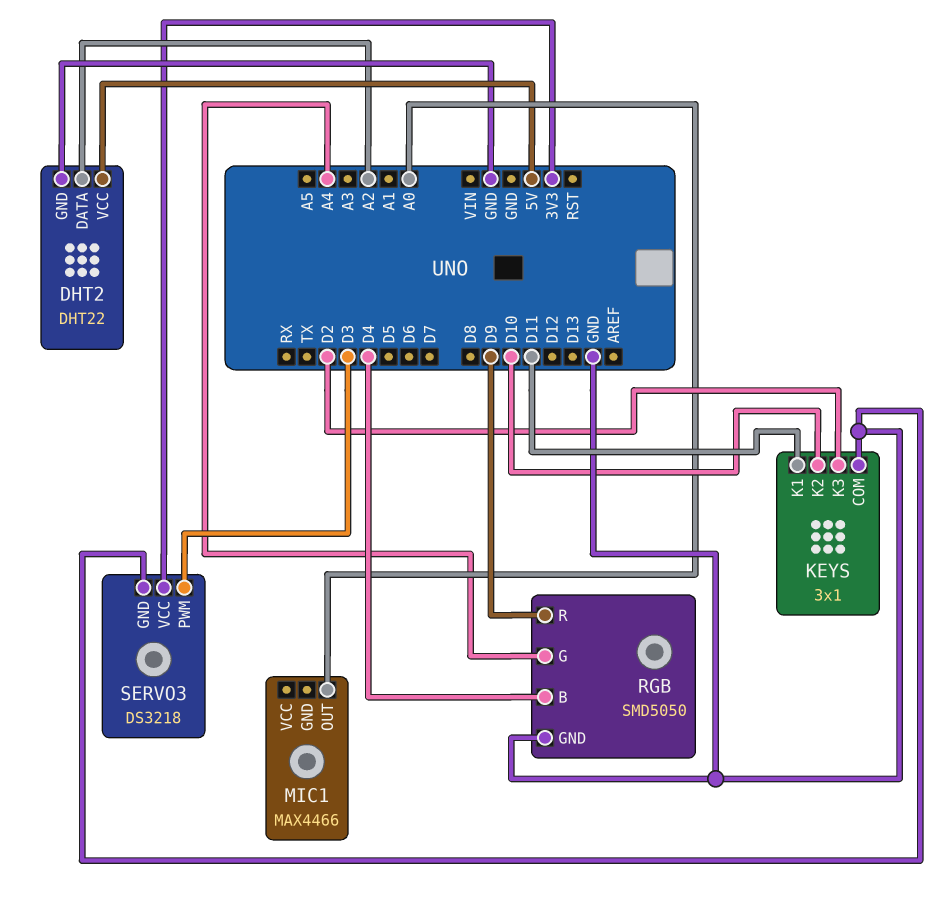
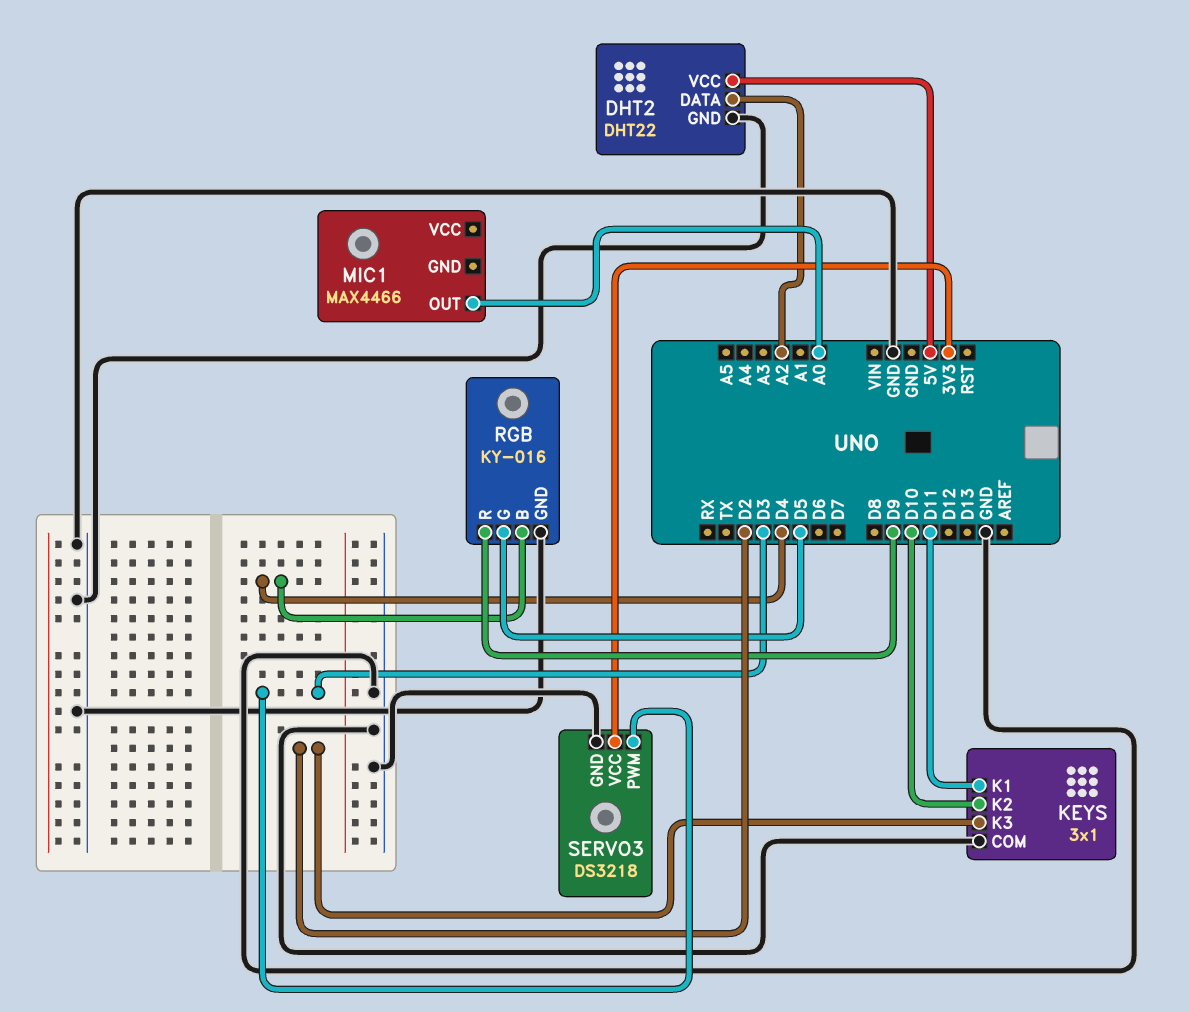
RGB: SMD5050 -> KY-016
RGB pin G: A4 -> D5

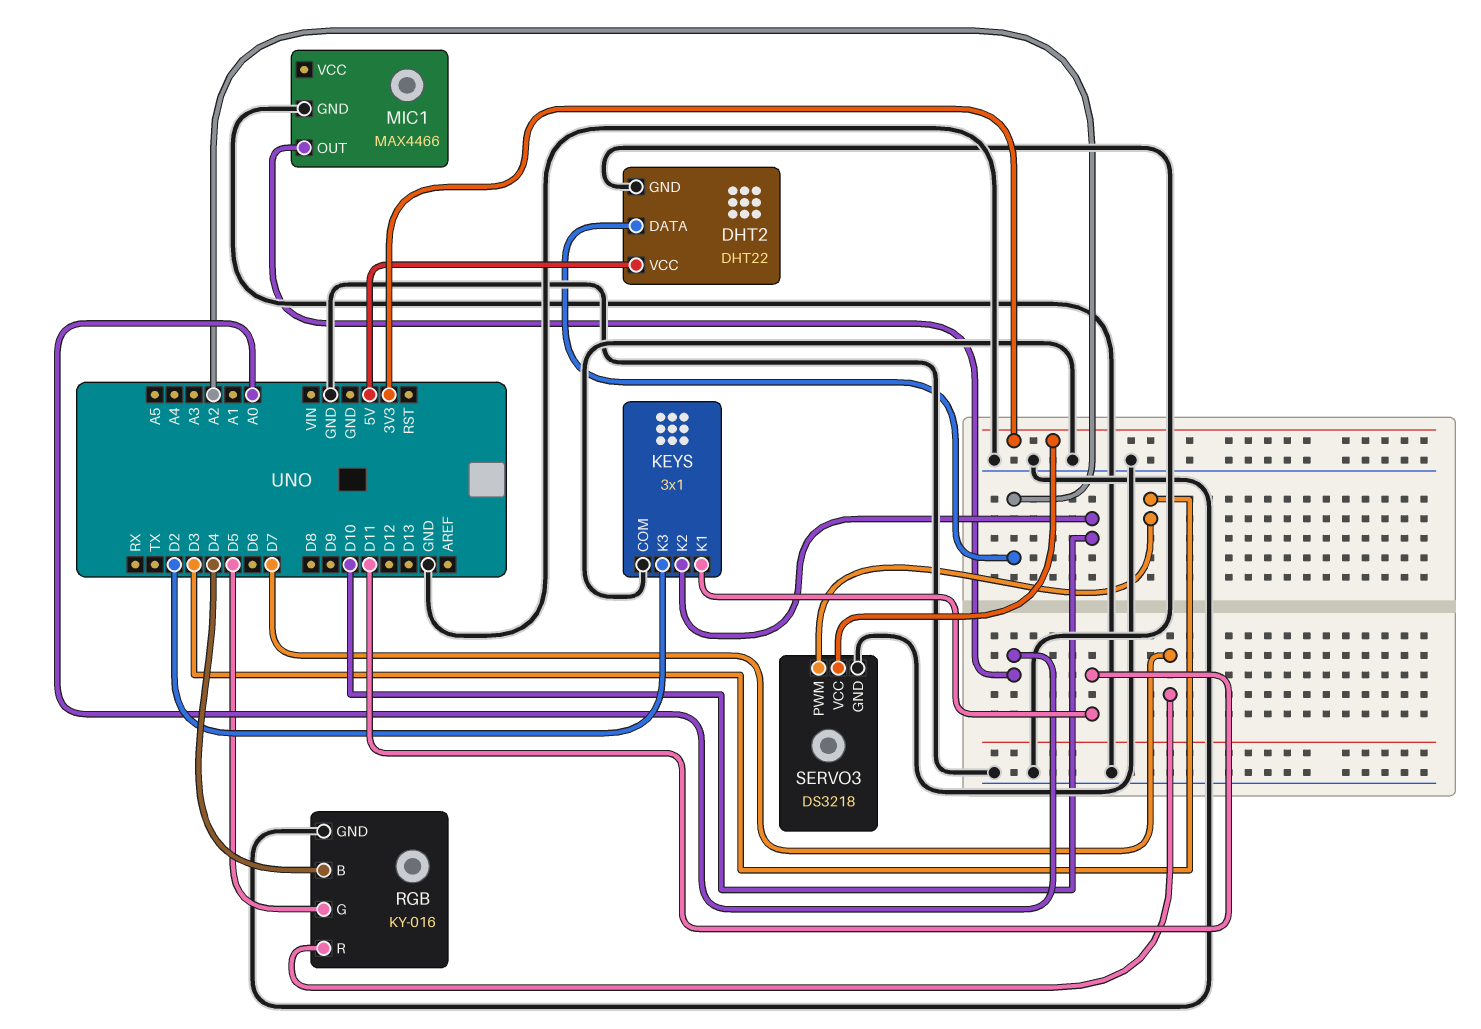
MIC1 pin GND: none -> GND
RGB pin R: D9 -> D7

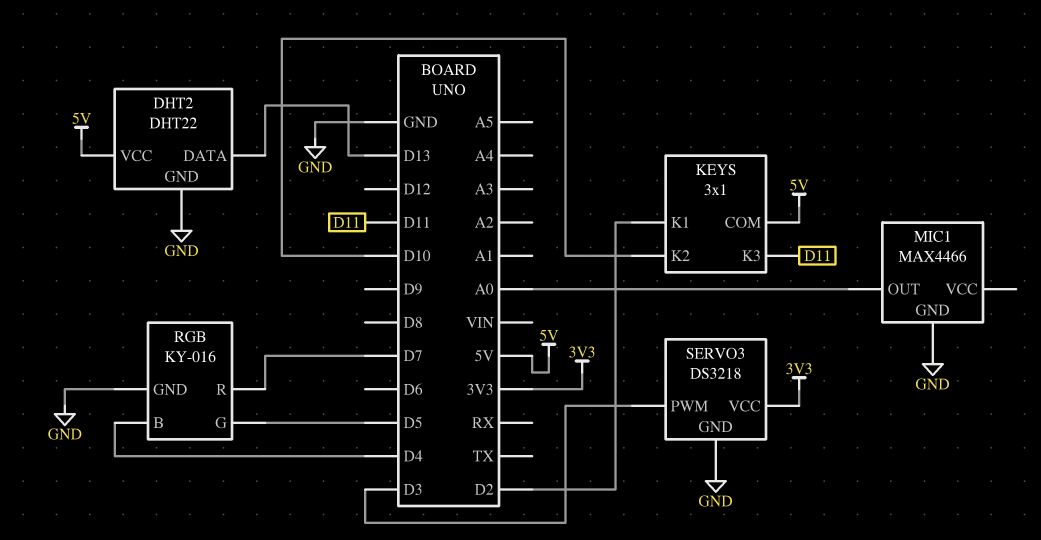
DHT2 pin DATA: A2 -> D13
KEYS pin COM: GND -> 5V
KEYS pin K1: D11 -> D2
KEYS pin K3: D2 -> D11

